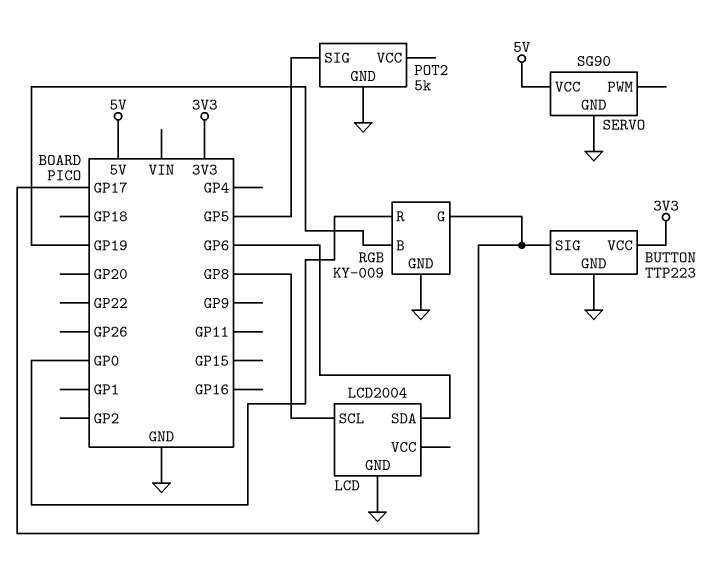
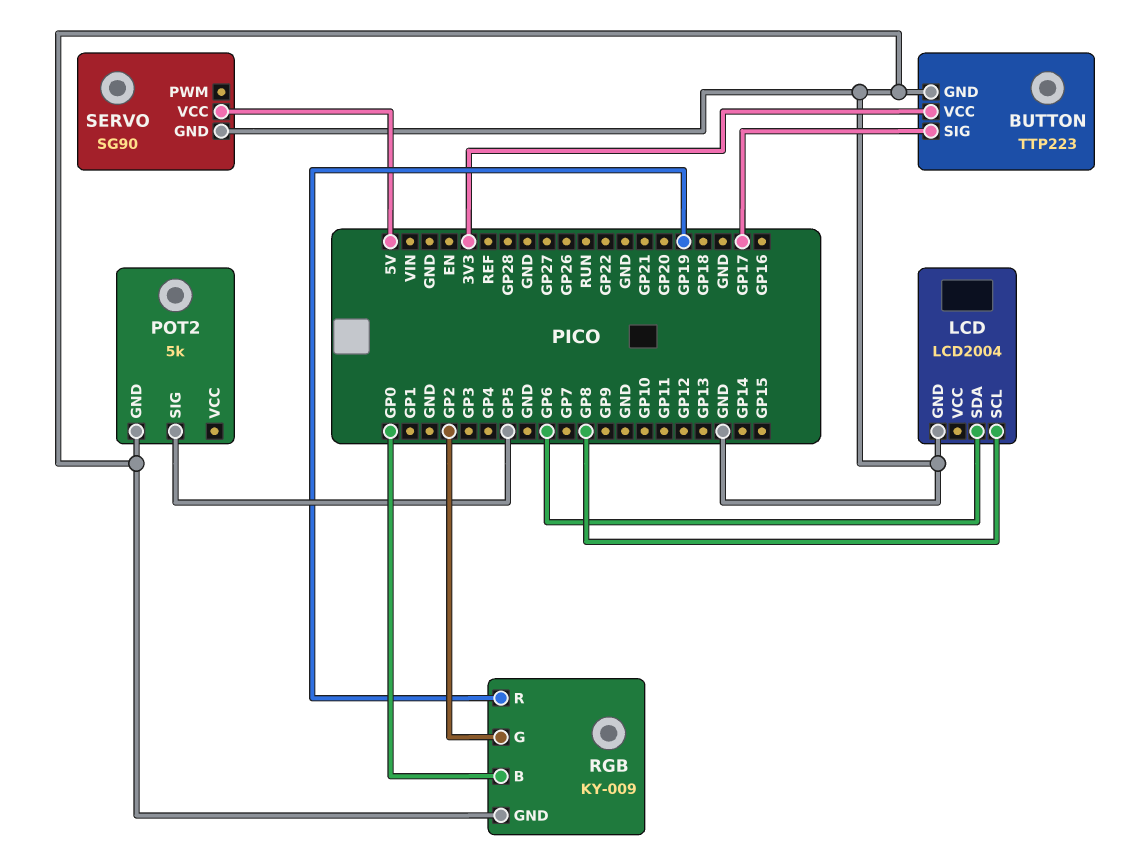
RGB pin B: GP19 -> GP0
RGB pin G: GP17 -> GP2
RGB pin R: GP0 -> GP19

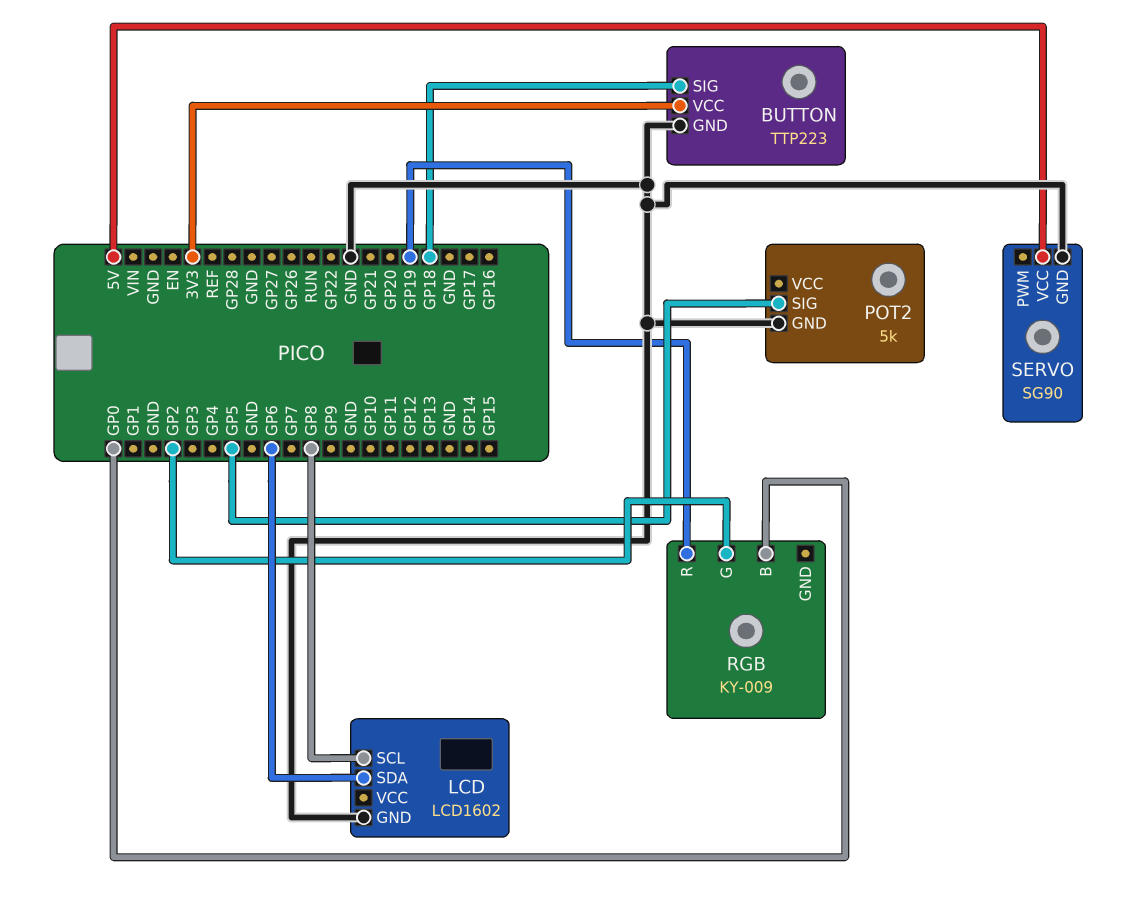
BUTTON pin SIG: GP17 -> GP18
LCD: LCD2004 -> LCD1602
RGB pin GND: GND -> none

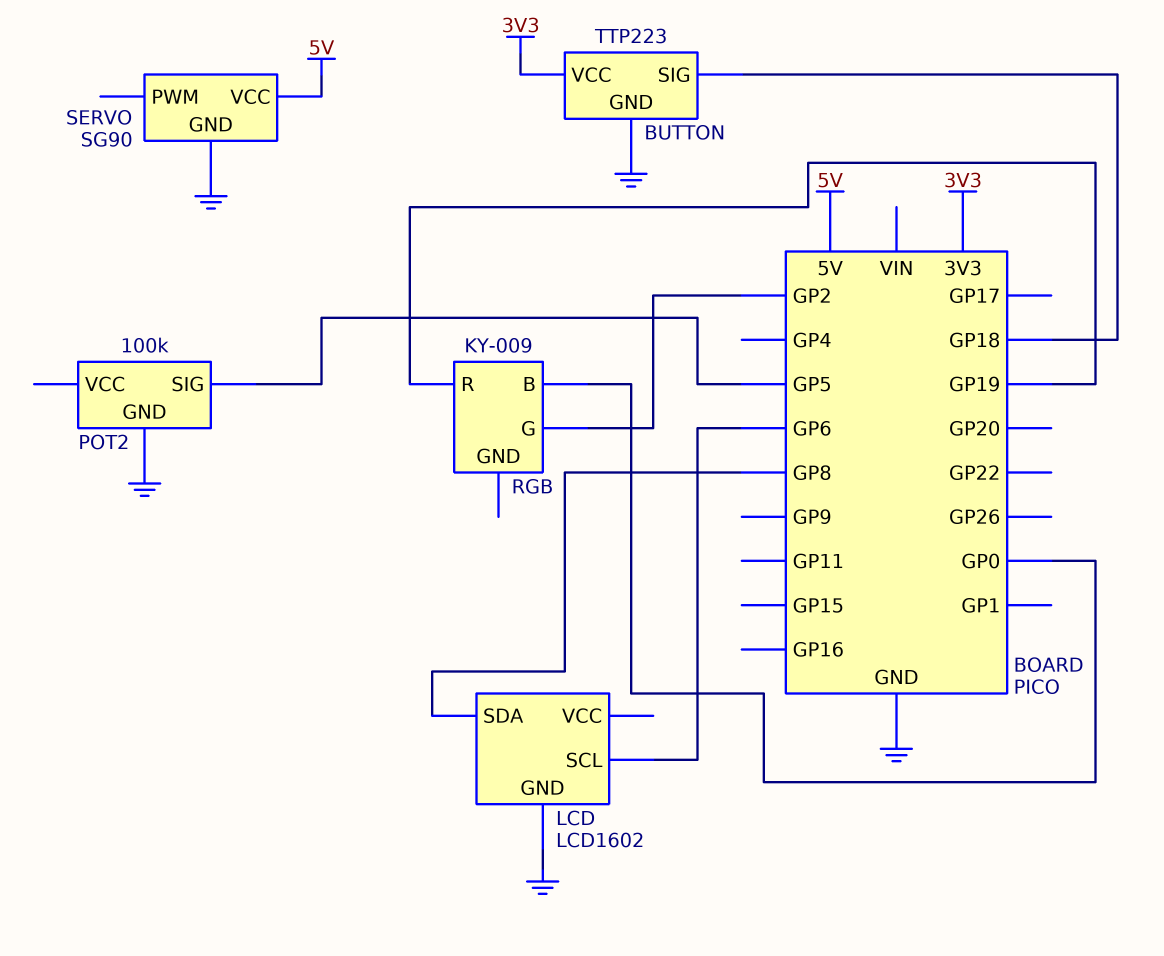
LCD pin SCL: GP8 -> GP6
LCD pin SDA: GP6 -> GP8
POT2: 5k -> 100k

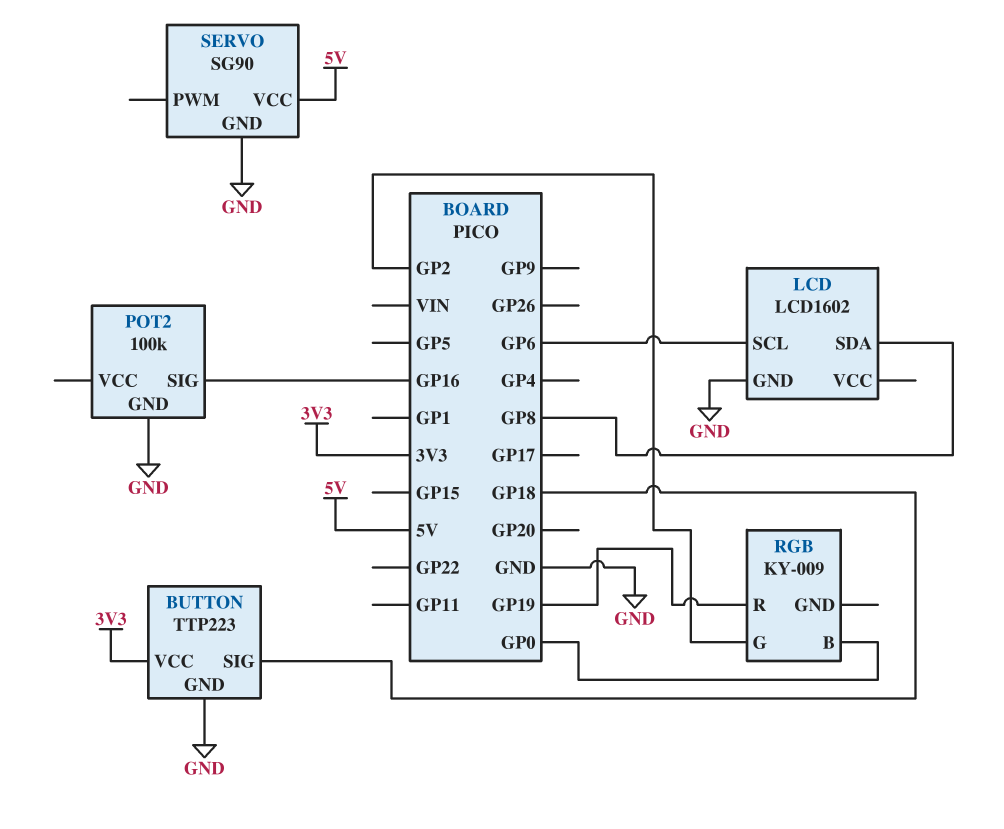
POT2 pin SIG: GP5 -> GP16

